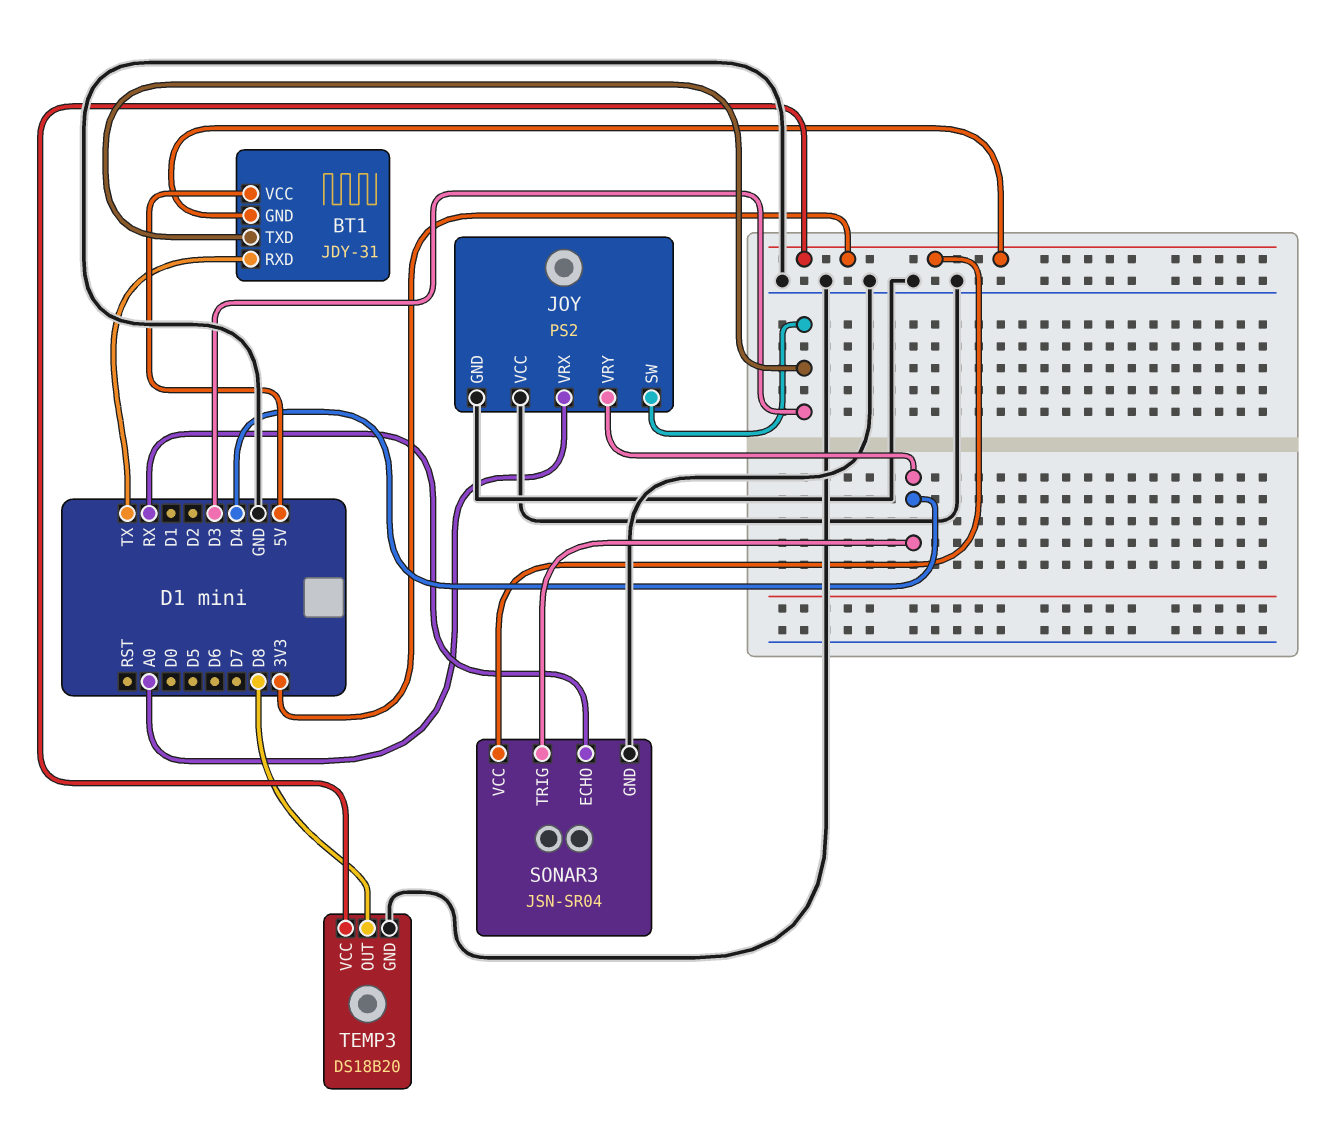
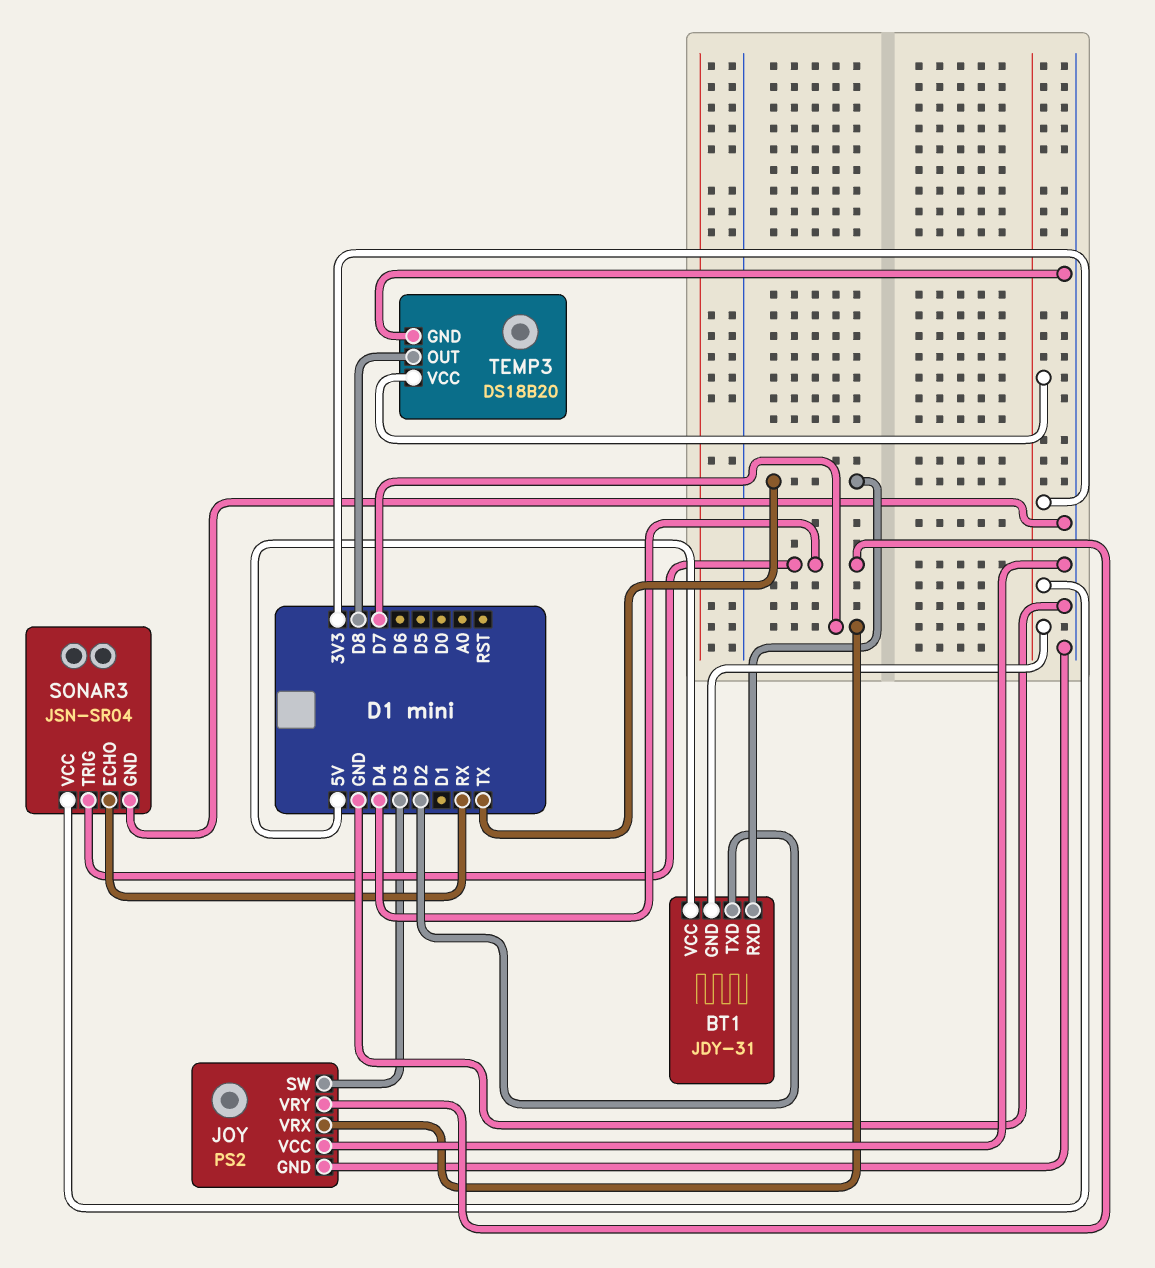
BT1 pin TXD: D3 -> D2
JOY pin VRX: A0 -> D7

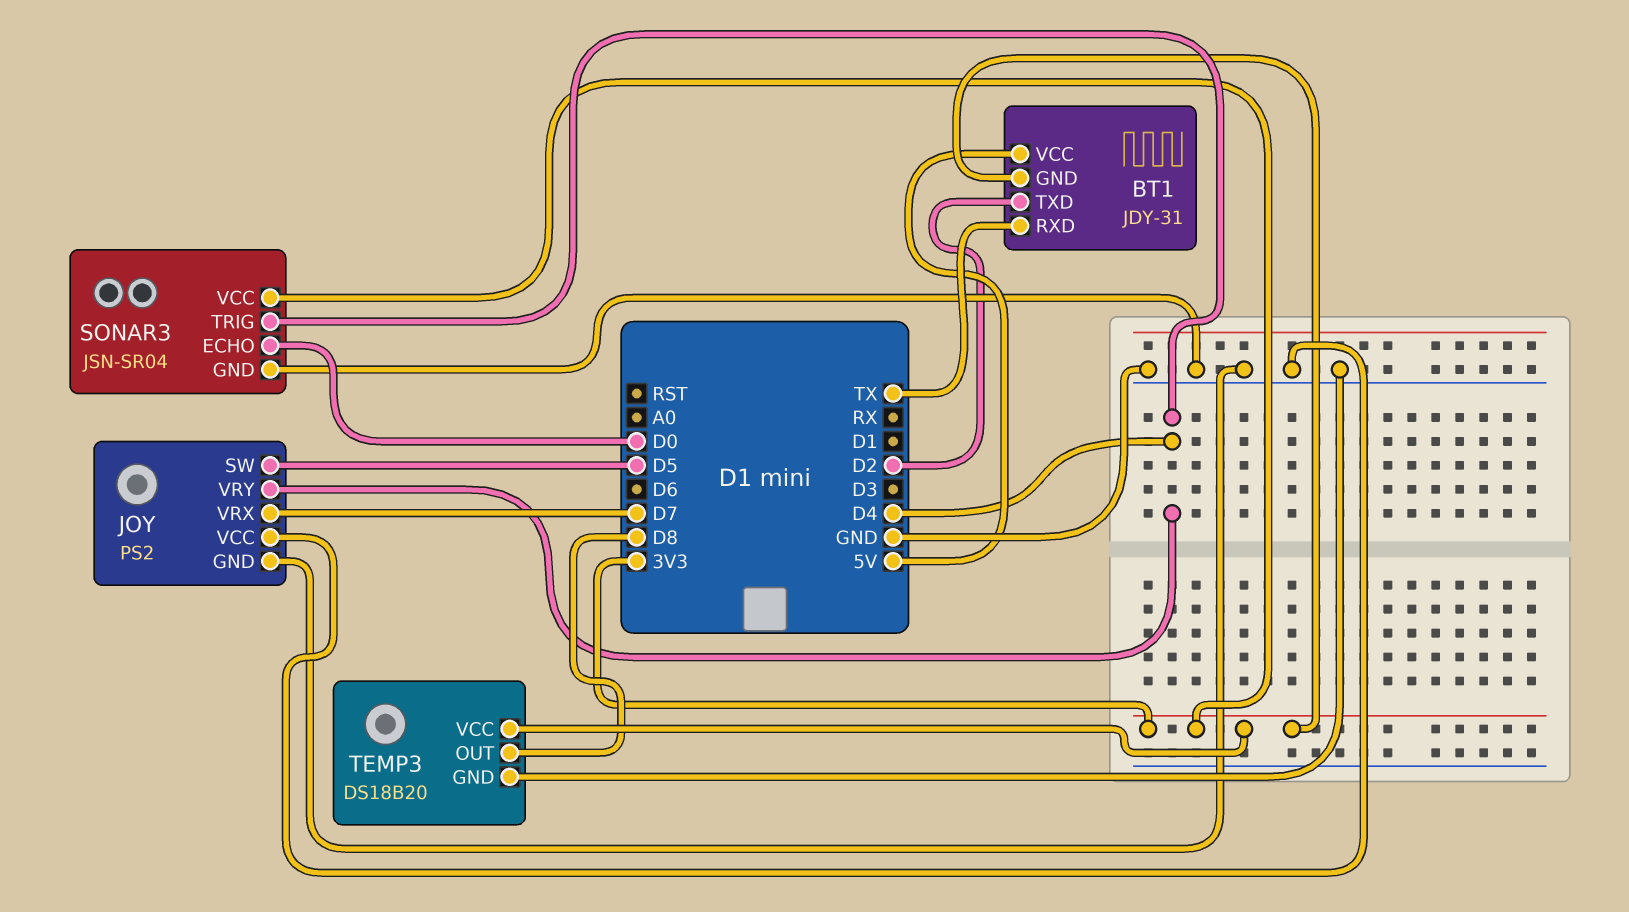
JOY pin SW: D3 -> D5
SONAR3 pin ECHO: RX -> D0

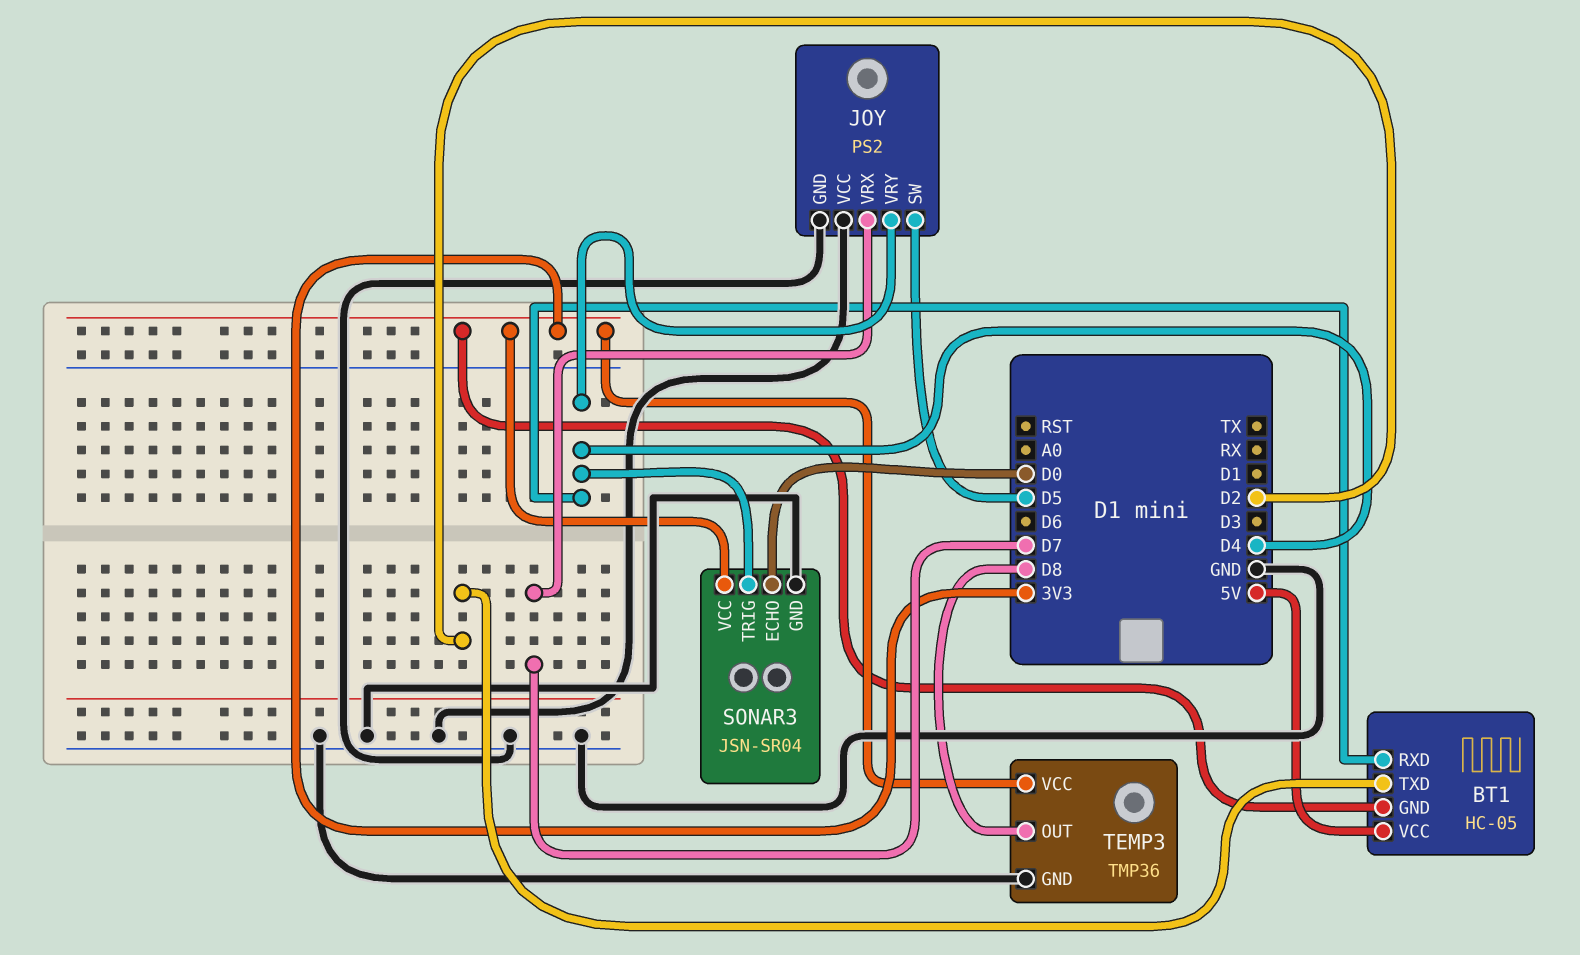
BT1: JDY-31 -> HC-05
BT1 pin RXD: TX -> D4
TEMP3: DS18B20 -> TMP36

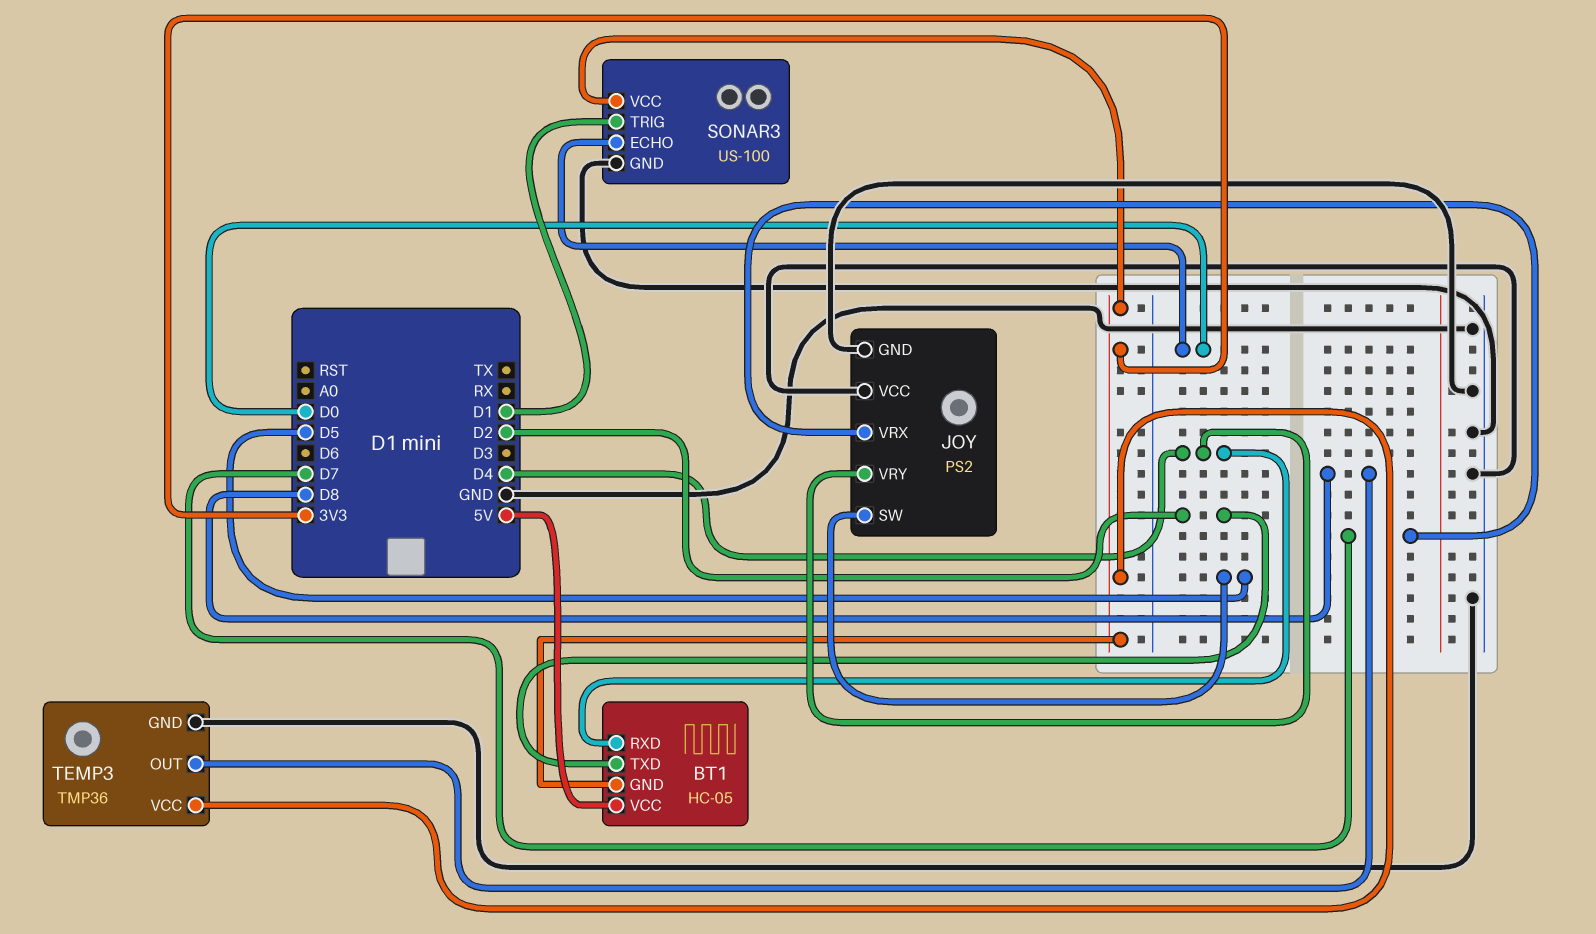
SONAR3: JSN-SR04 -> US-100
SONAR3 pin TRIG: D4 -> D1

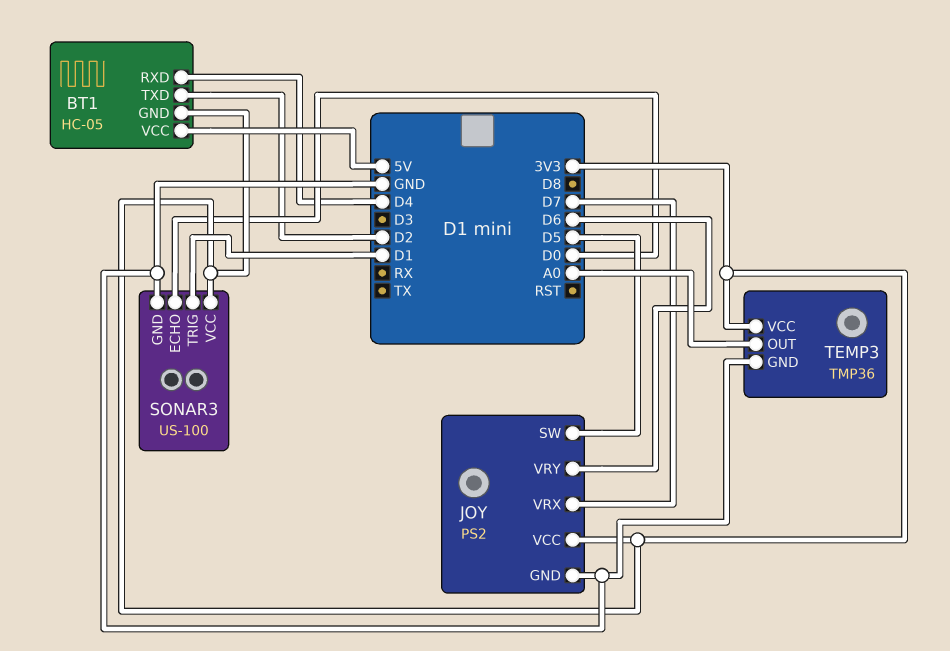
JOY pin VCC: GND -> 3V3
JOY pin VRY: D4 -> D6
TEMP3 pin OUT: D8 -> A0

